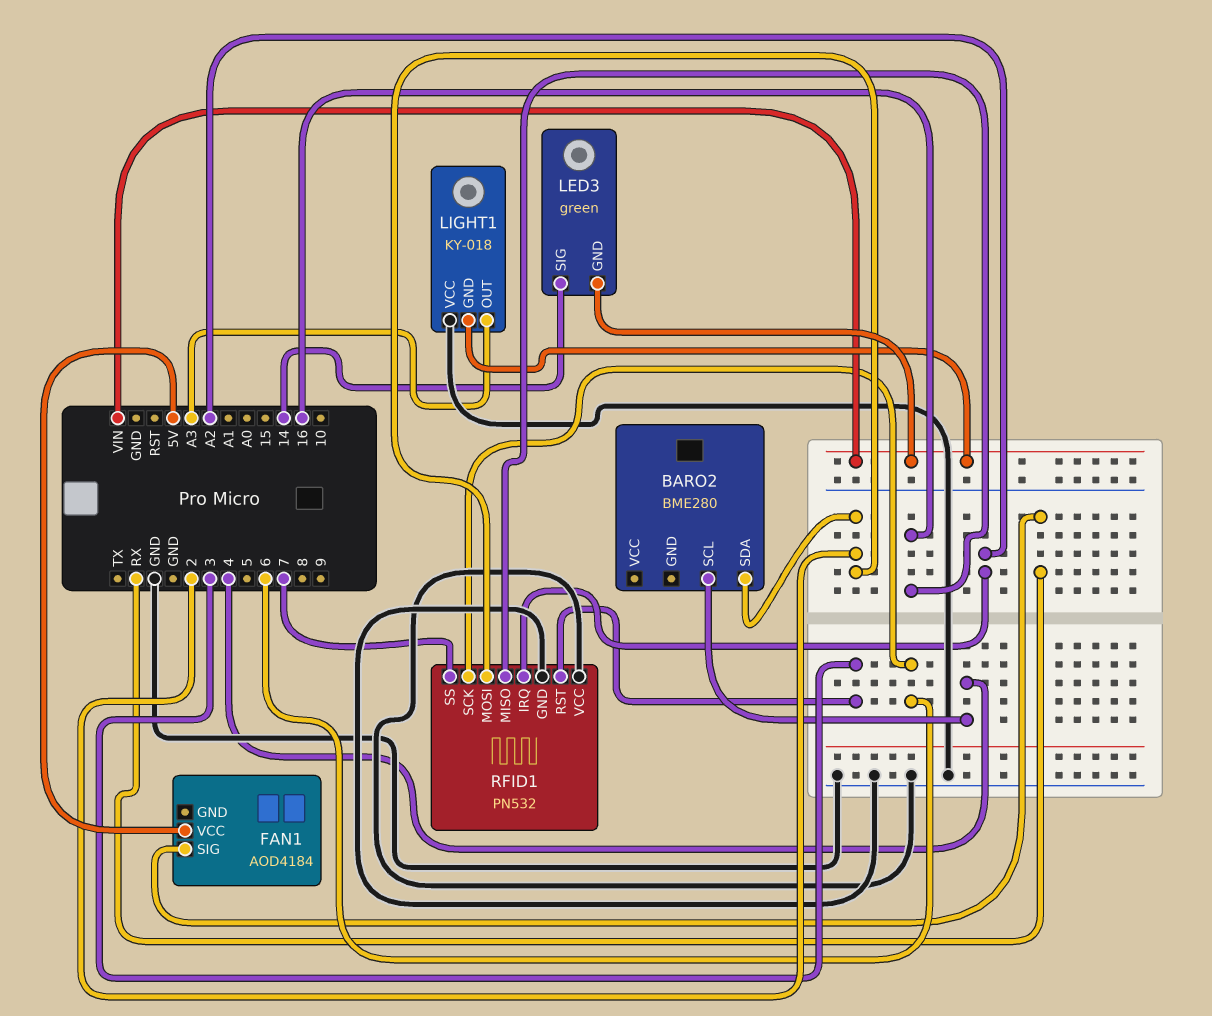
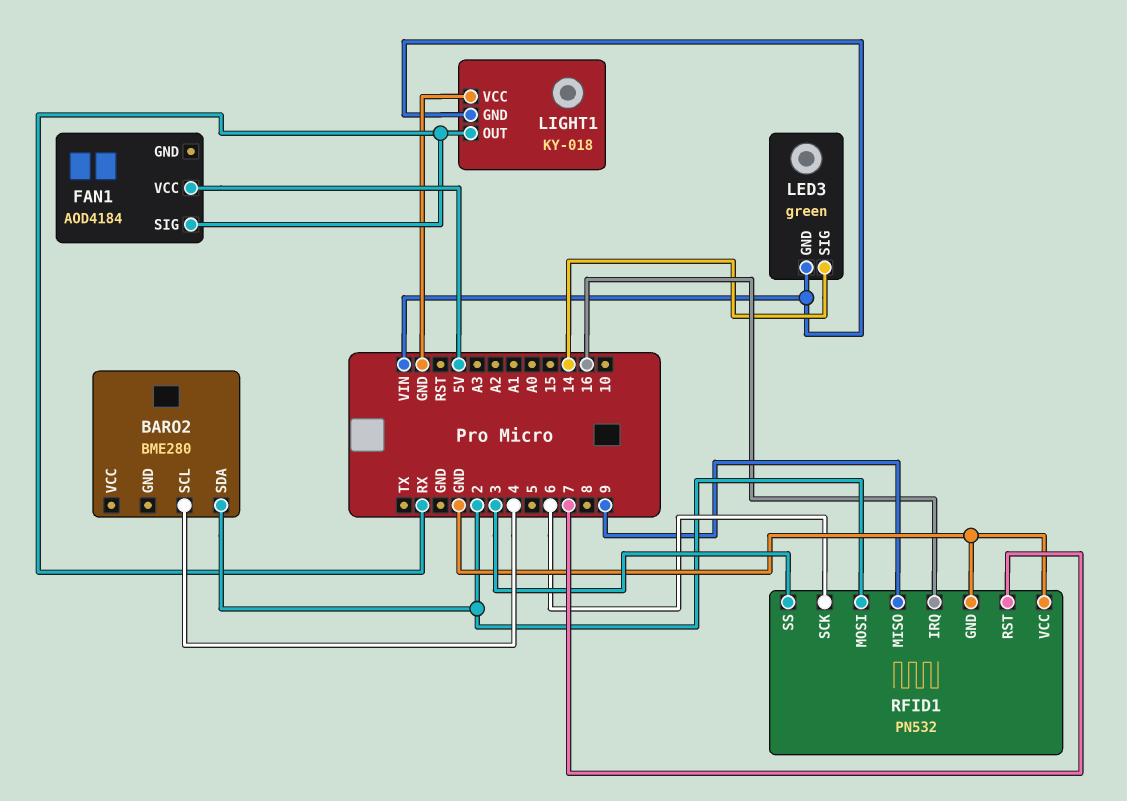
LIGHT1 pin OUT: A3 -> RX
RFID1 pin IRQ: A2 -> 16
RFID1 pin MISO: 16 -> 9
RFID1 pin RST: 3 -> 7
RFID1 pin SS: 7 -> 3

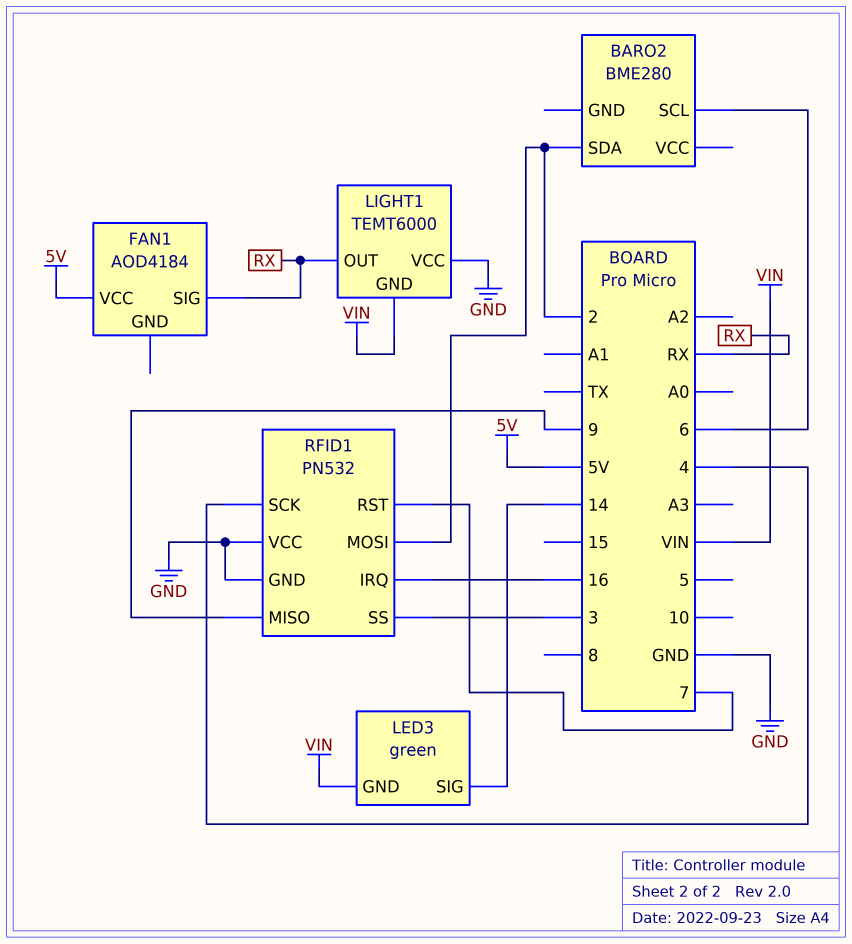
BARO2 pin SCL: 4 -> 6
LIGHT1: KY-018 -> TEMT6000
RFID1 pin SCK: 6 -> 4

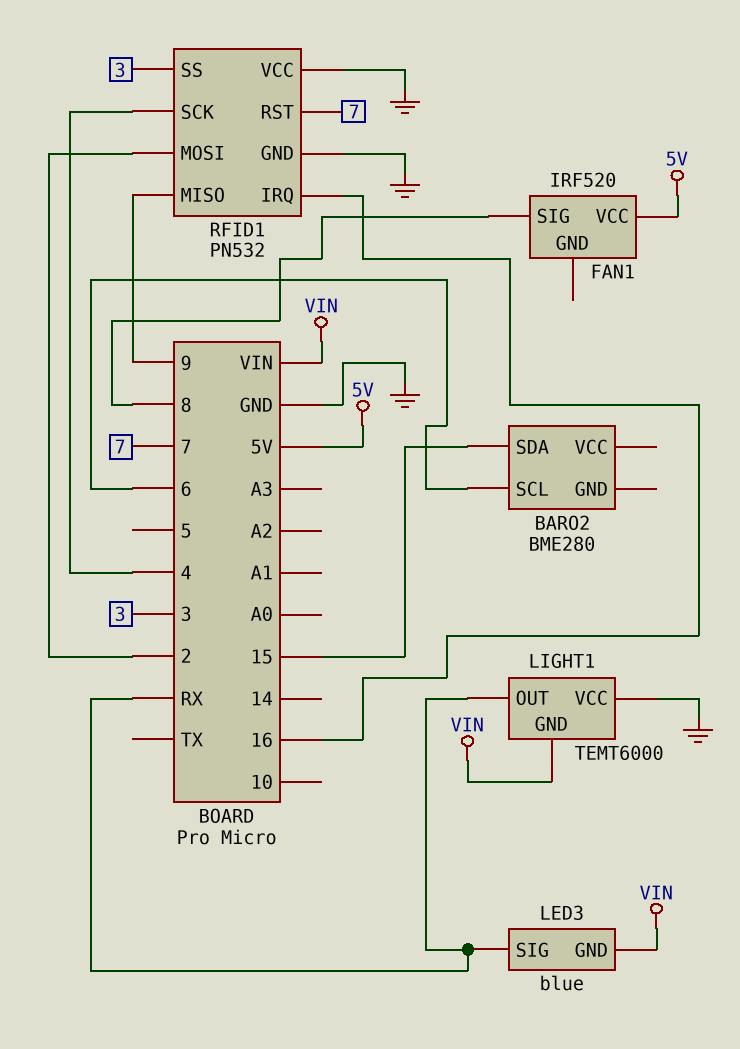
BARO2 pin SDA: 2 -> 15
FAN1: AOD4184 -> IRF520
FAN1 pin SIG: RX -> 8
LED3: green -> blue
LED3 pin SIG: 14 -> RX

